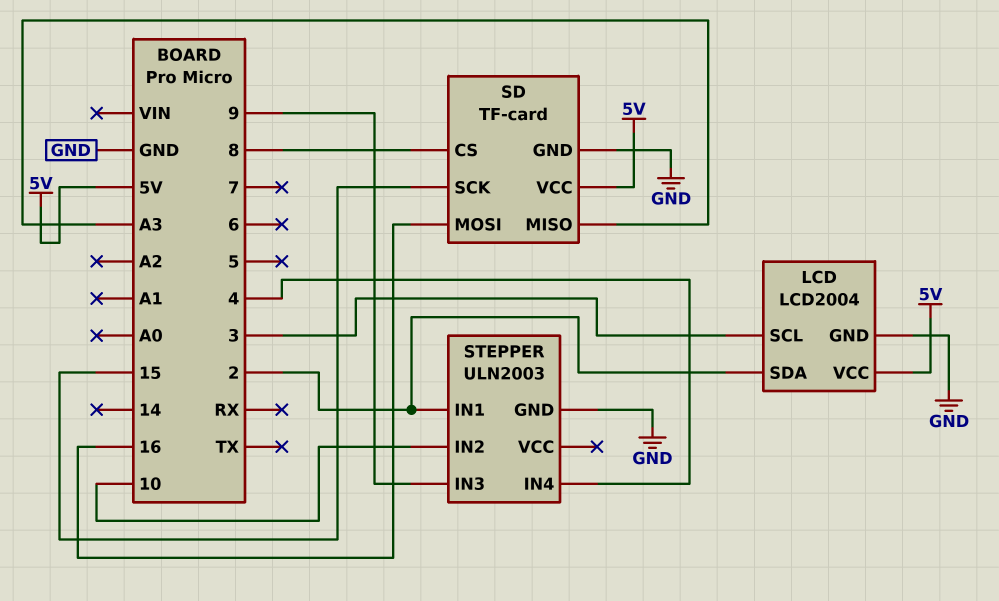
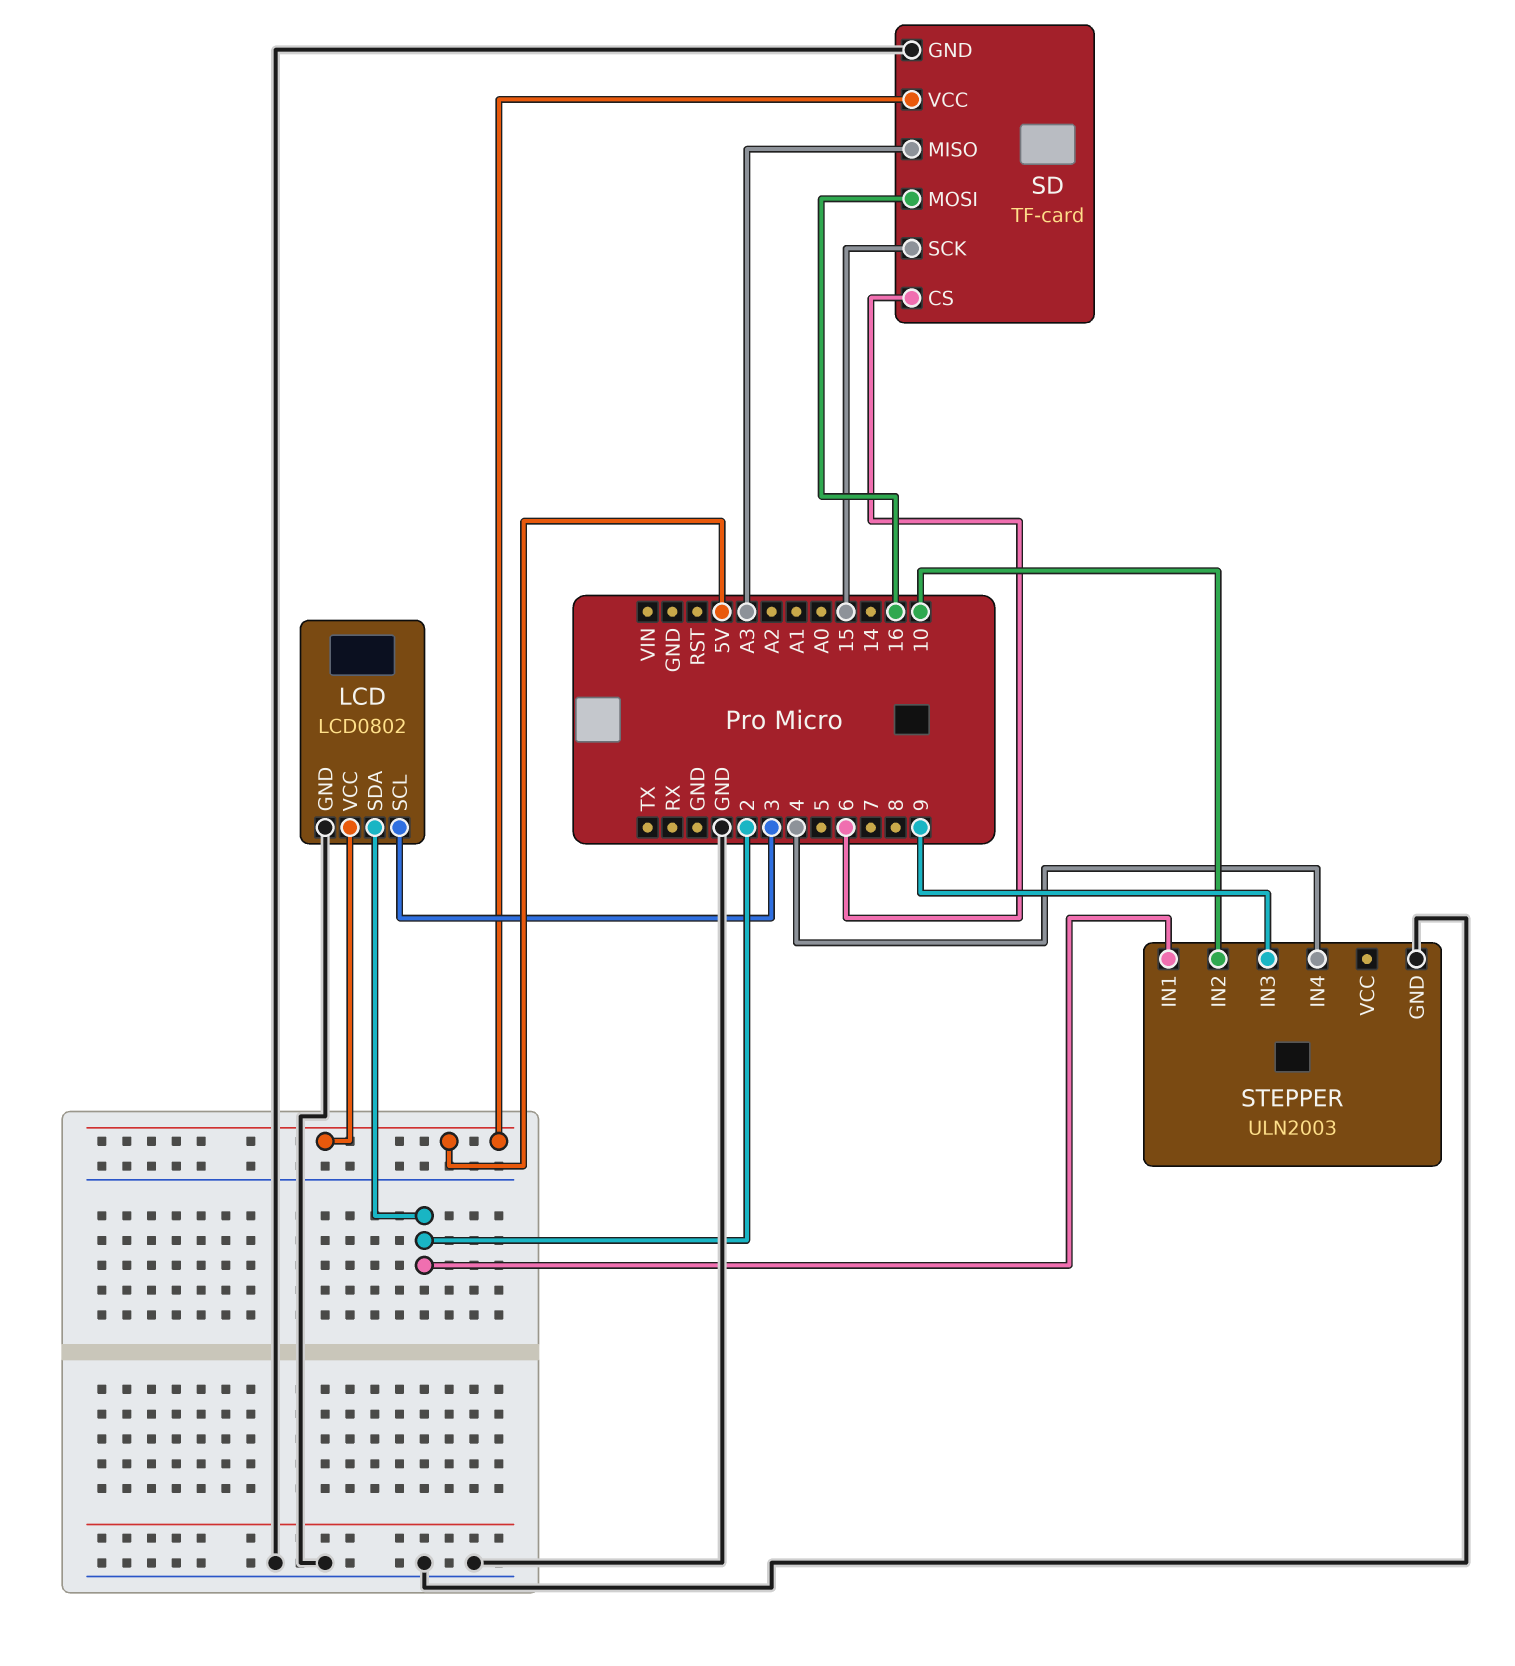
LCD: LCD2004 -> LCD0802
SD pin CS: 8 -> 6

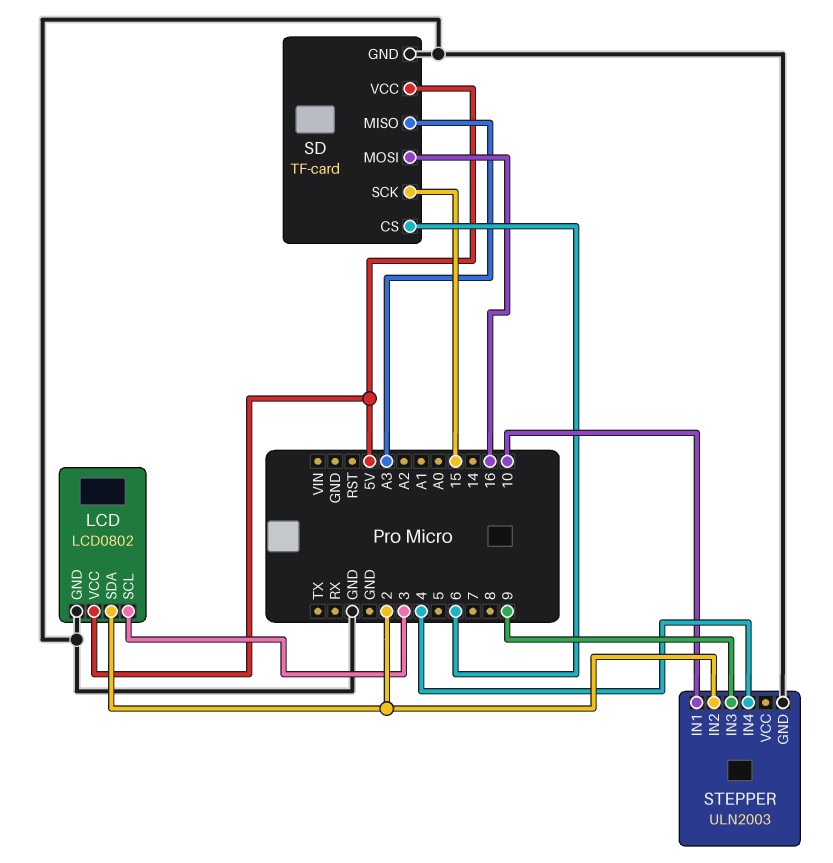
STEPPER pin IN1: 2 -> 10
STEPPER pin IN2: 10 -> 2

